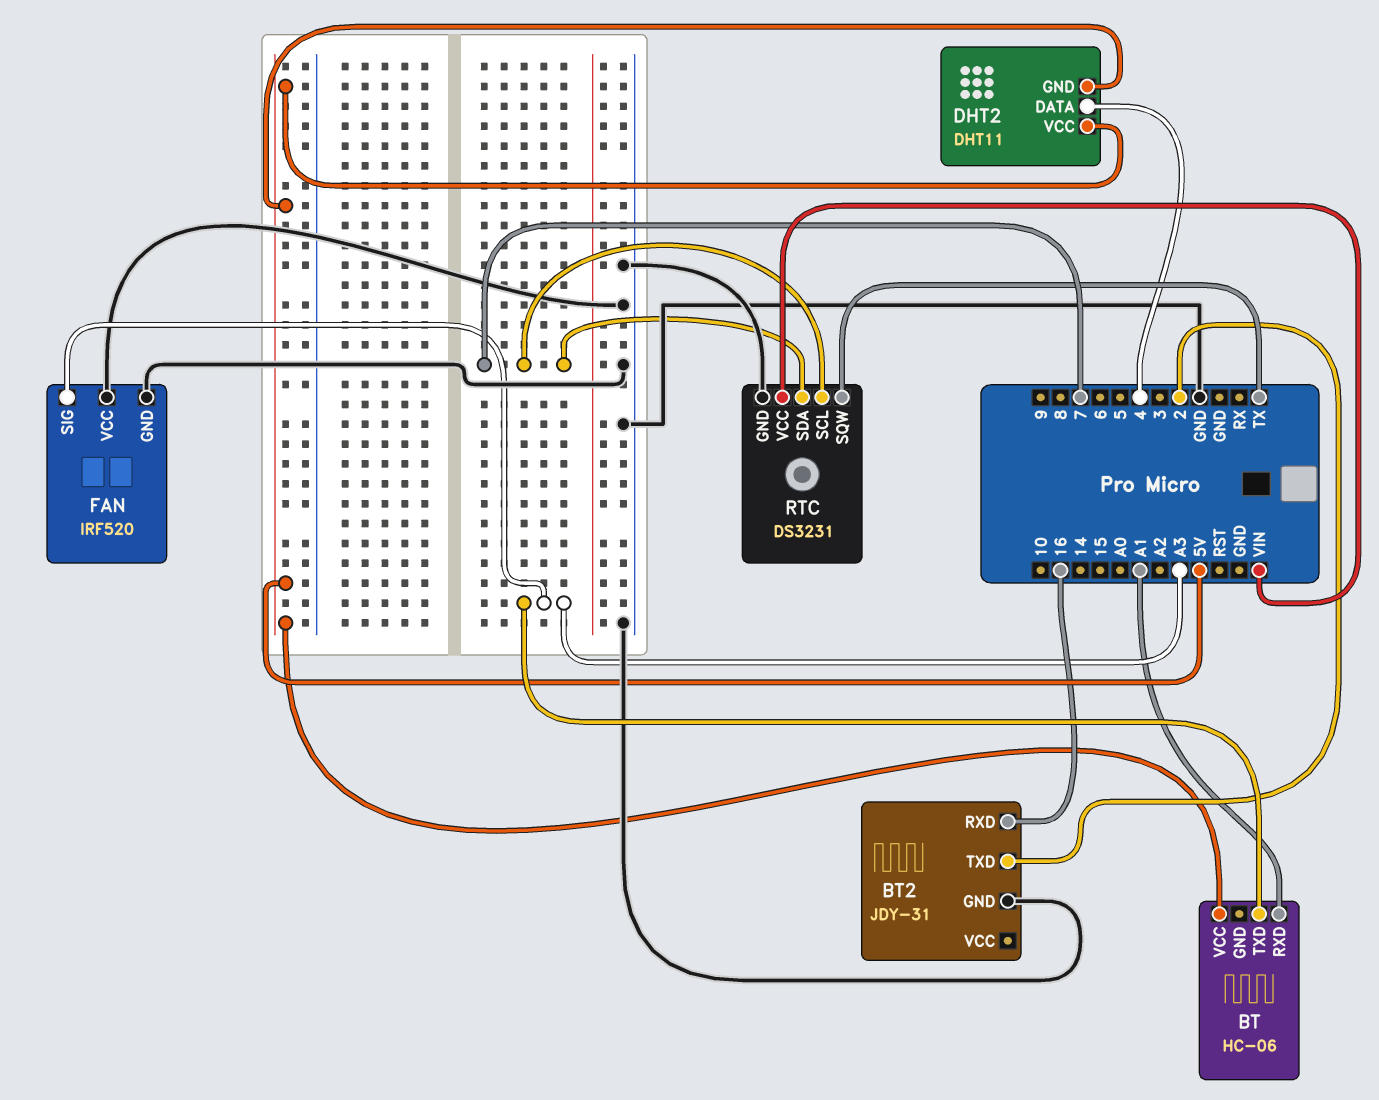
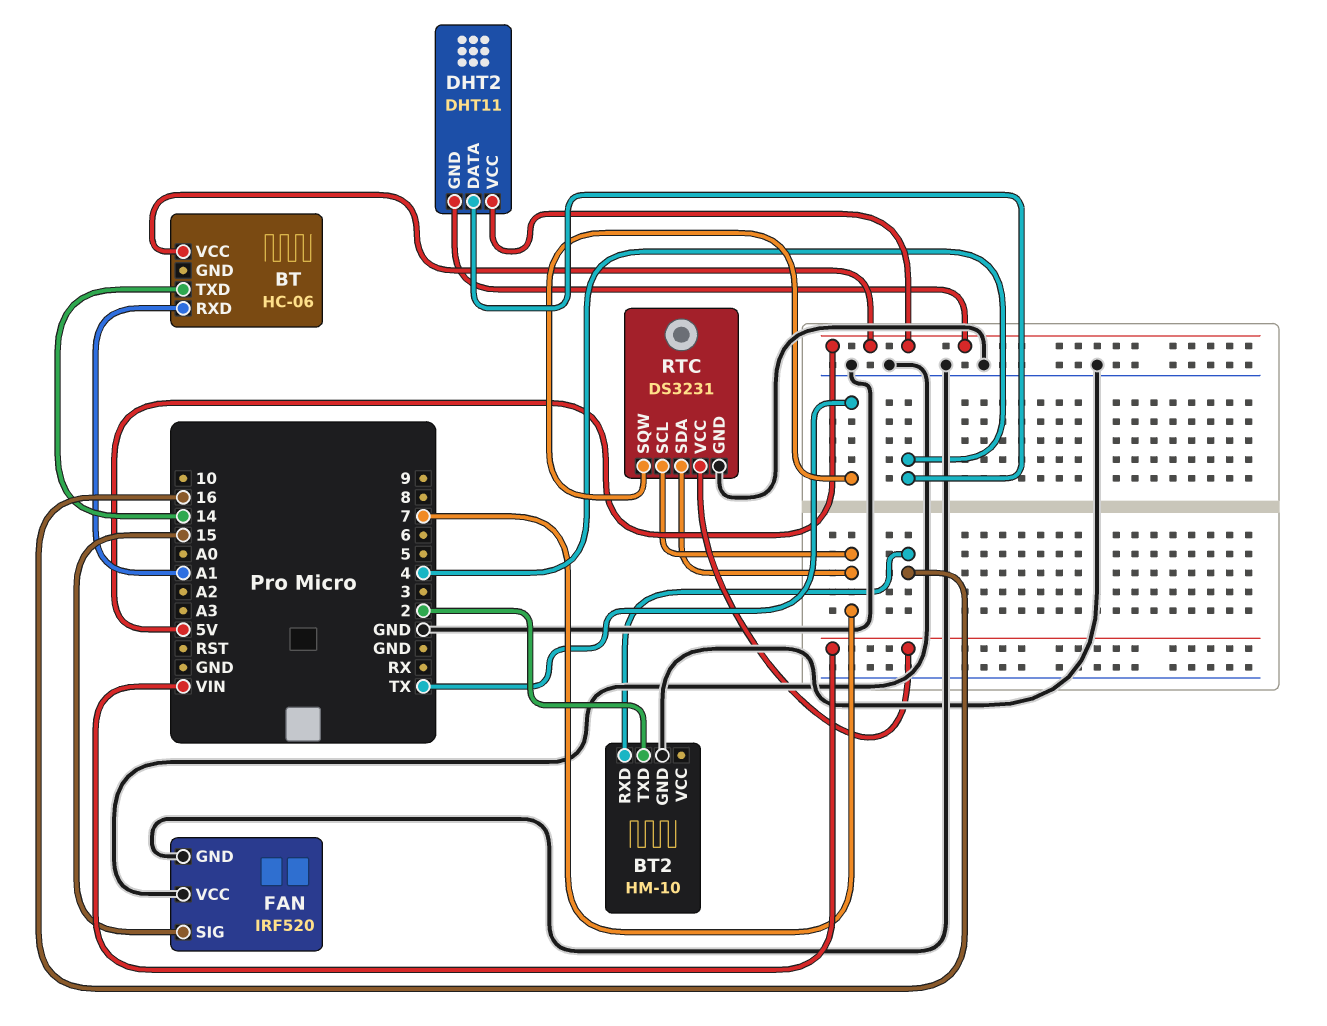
BT pin TXD: A3 -> 14
BT2: JDY-31 -> HM-10
FAN pin SIG: A3 -> 15

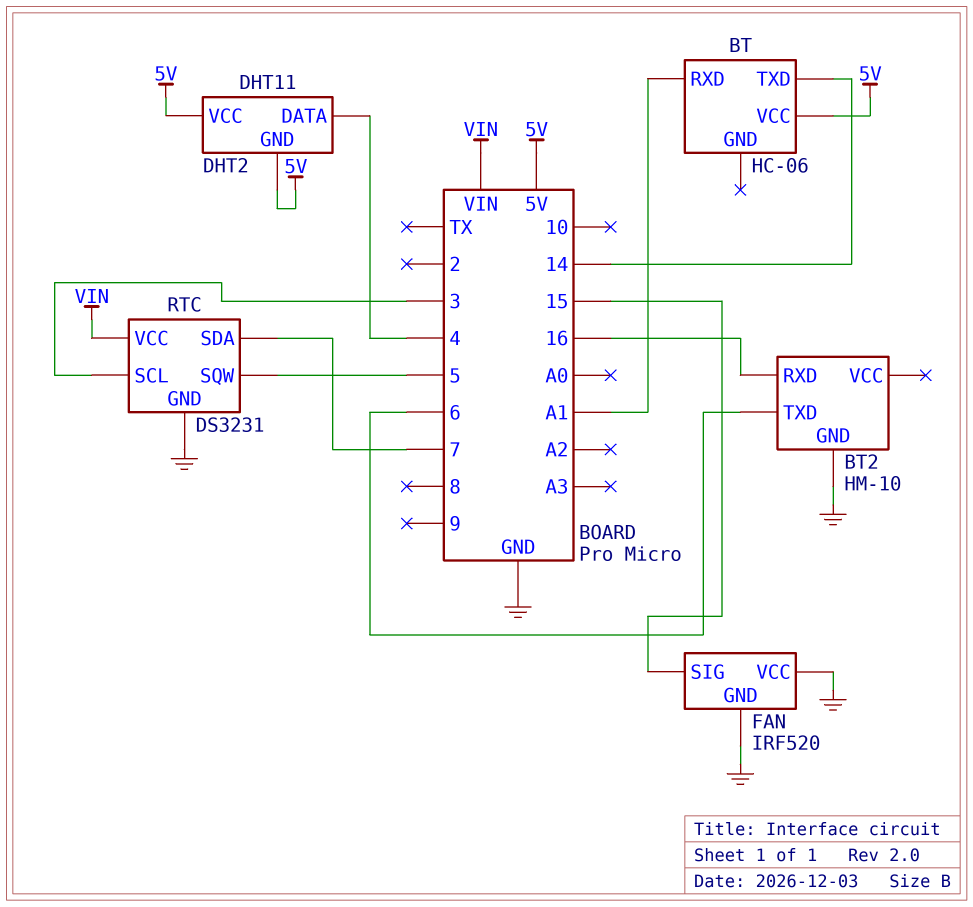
BT2 pin TXD: 2 -> 6
RTC pin SCL: 7 -> 3
RTC pin SQW: TX -> 5

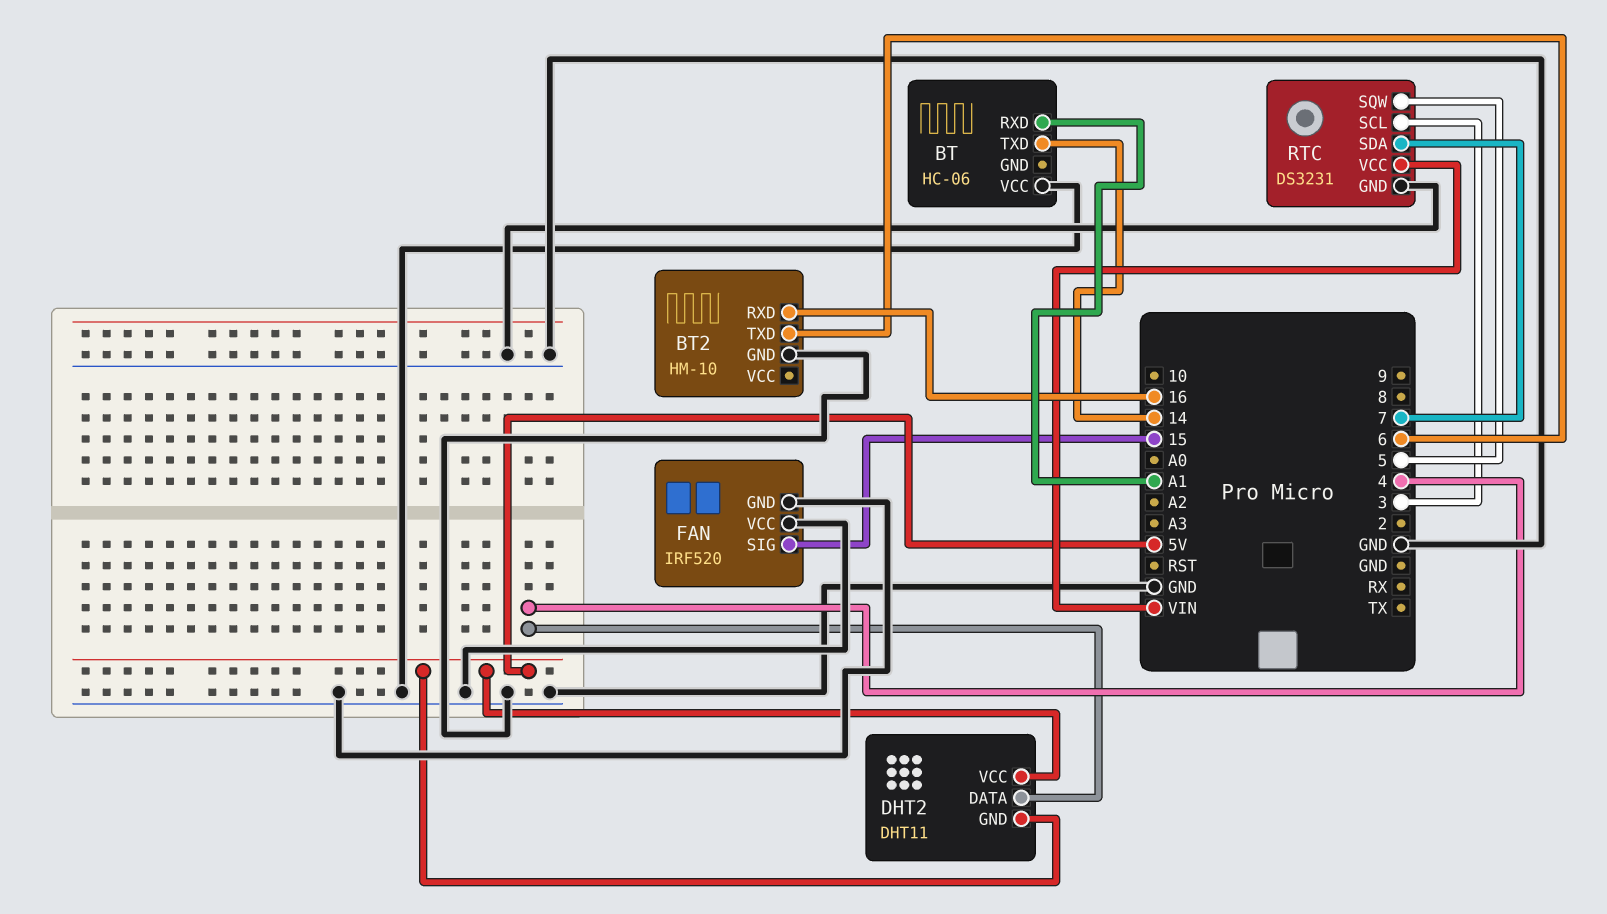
BT pin VCC: 5V -> GND

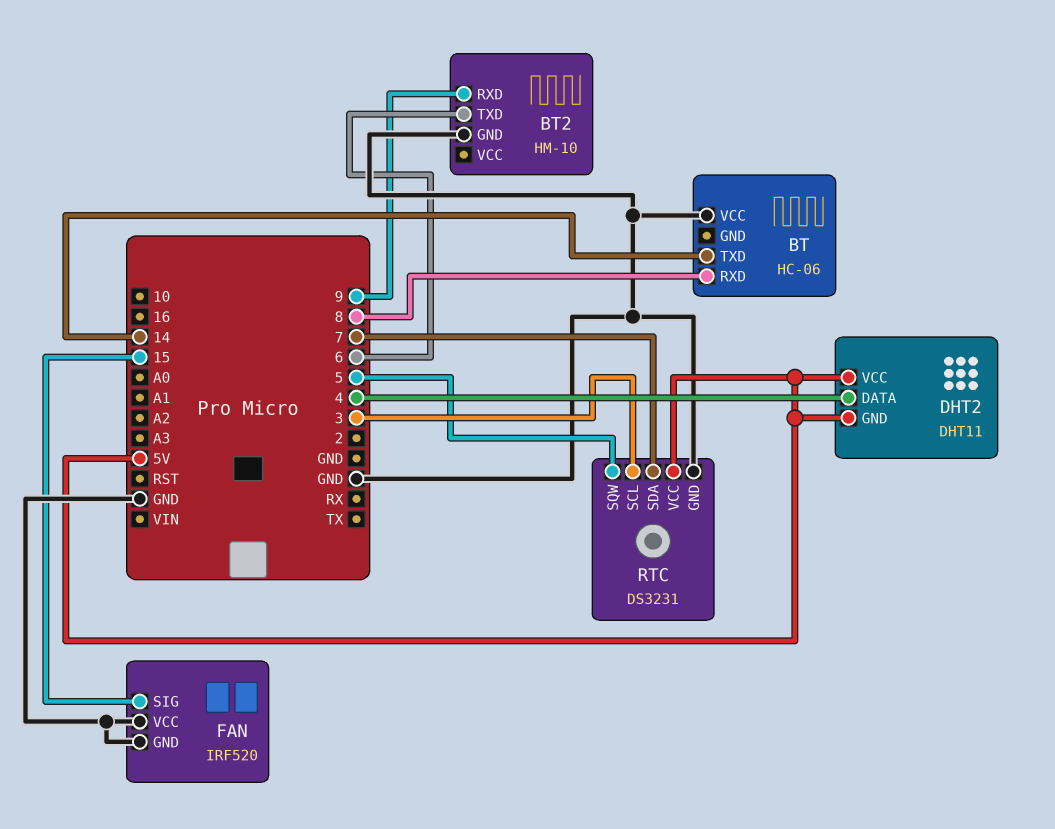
BT pin RXD: A1 -> 8
BT2 pin RXD: 16 -> 9
RTC pin VCC: VIN -> 5V

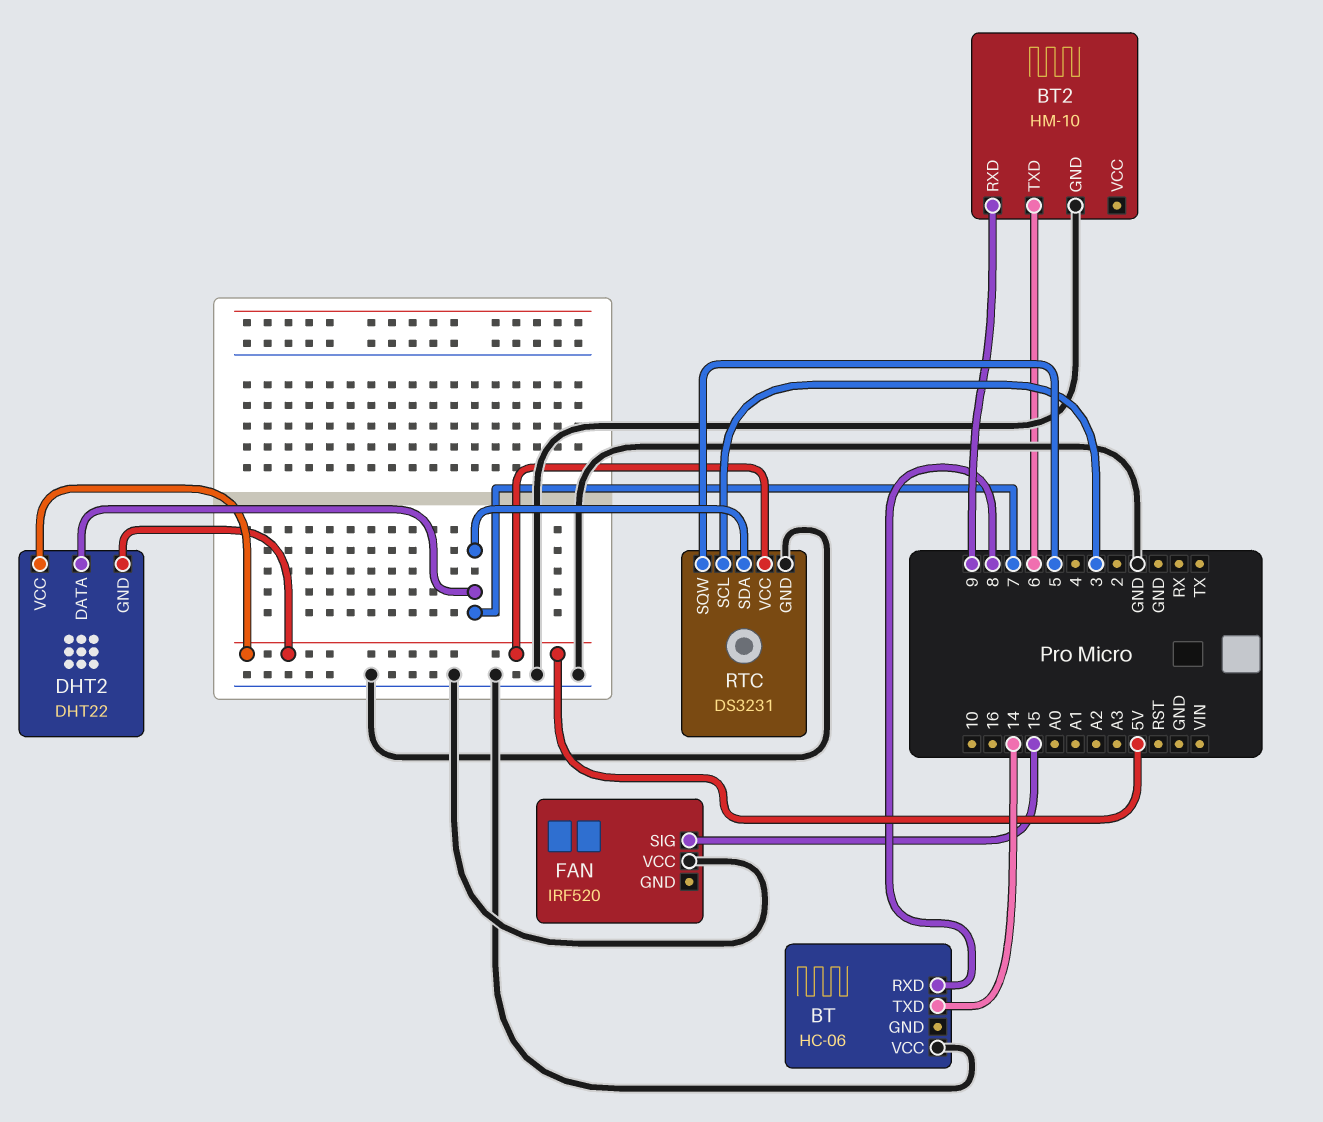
DHT2: DHT11 -> DHT22
DHT2 pin DATA: 4 -> 7
FAN pin GND: GND -> none

